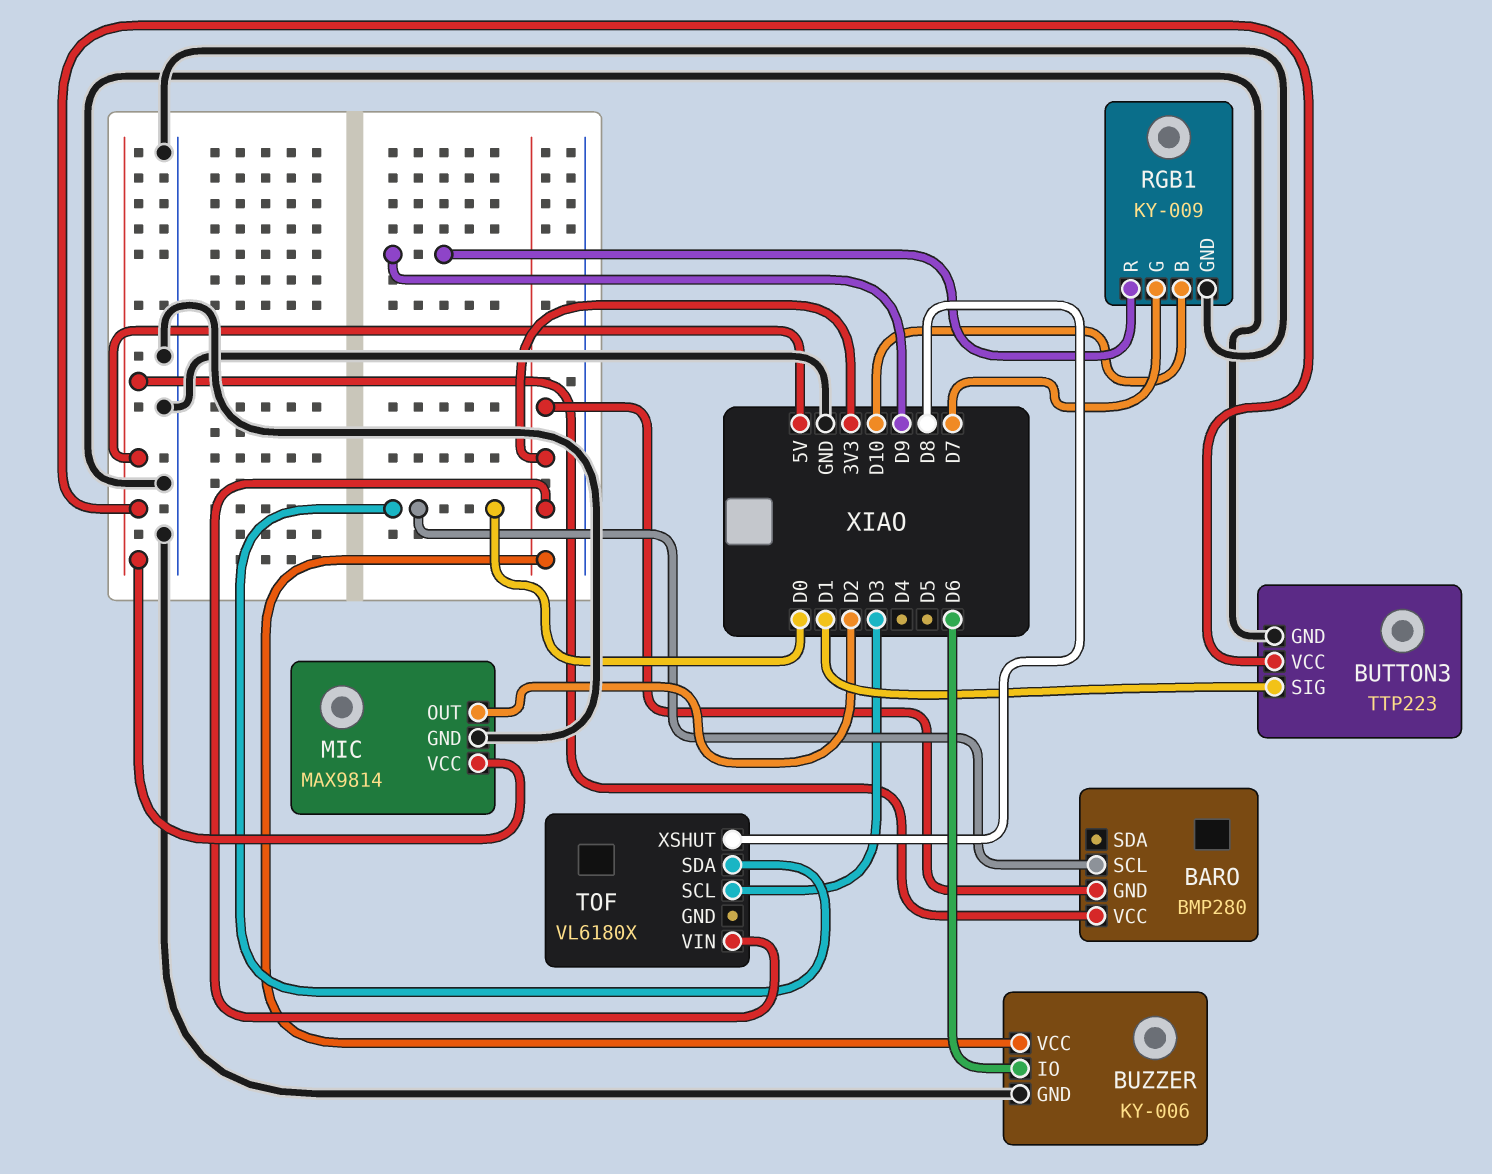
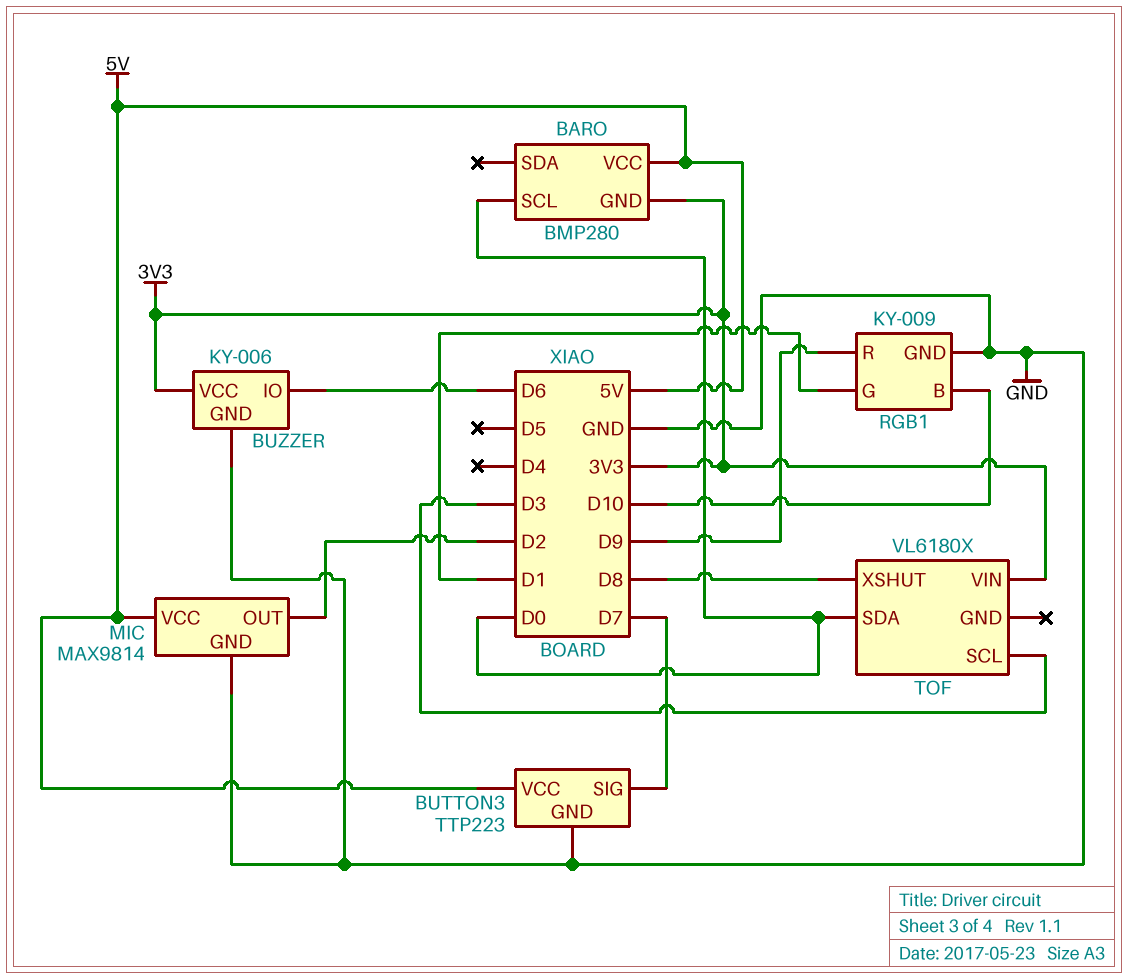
BUTTON3 pin SIG: D1 -> D7
RGB1 pin G: D7 -> D1

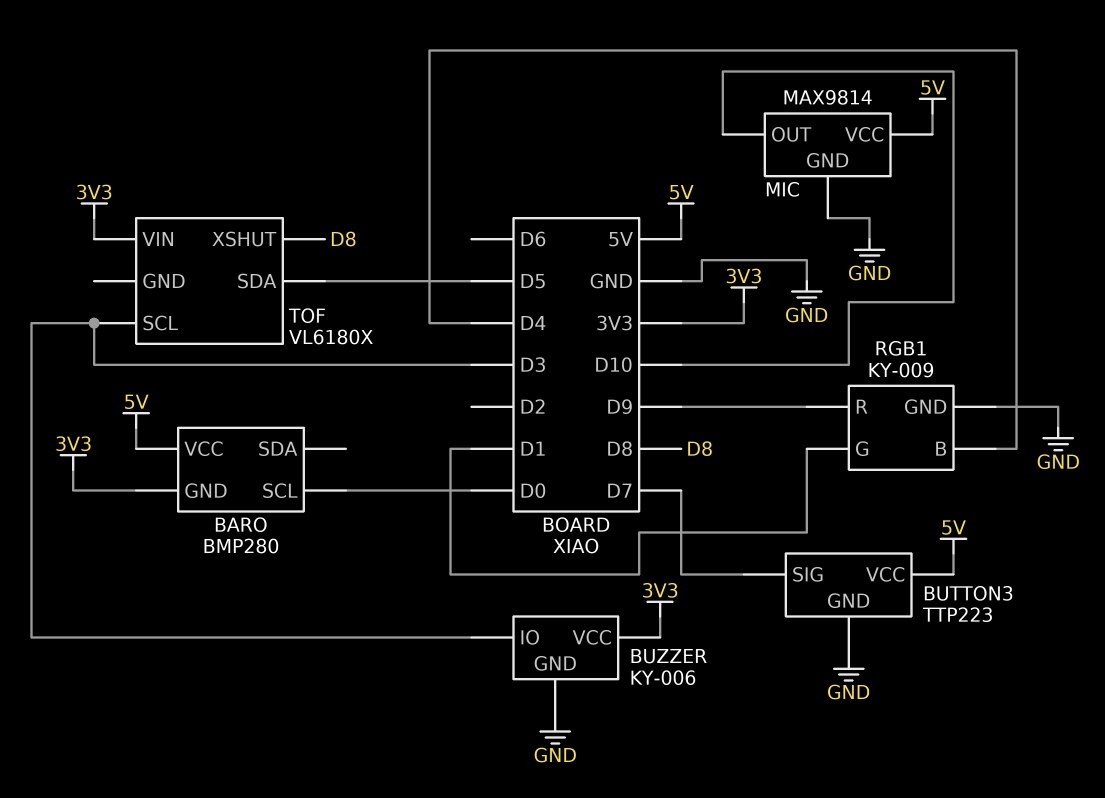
BUZZER pin IO: D6 -> D3
MIC pin OUT: D2 -> D10
RGB1 pin B: D10 -> D4
TOF pin SDA: D0 -> D5

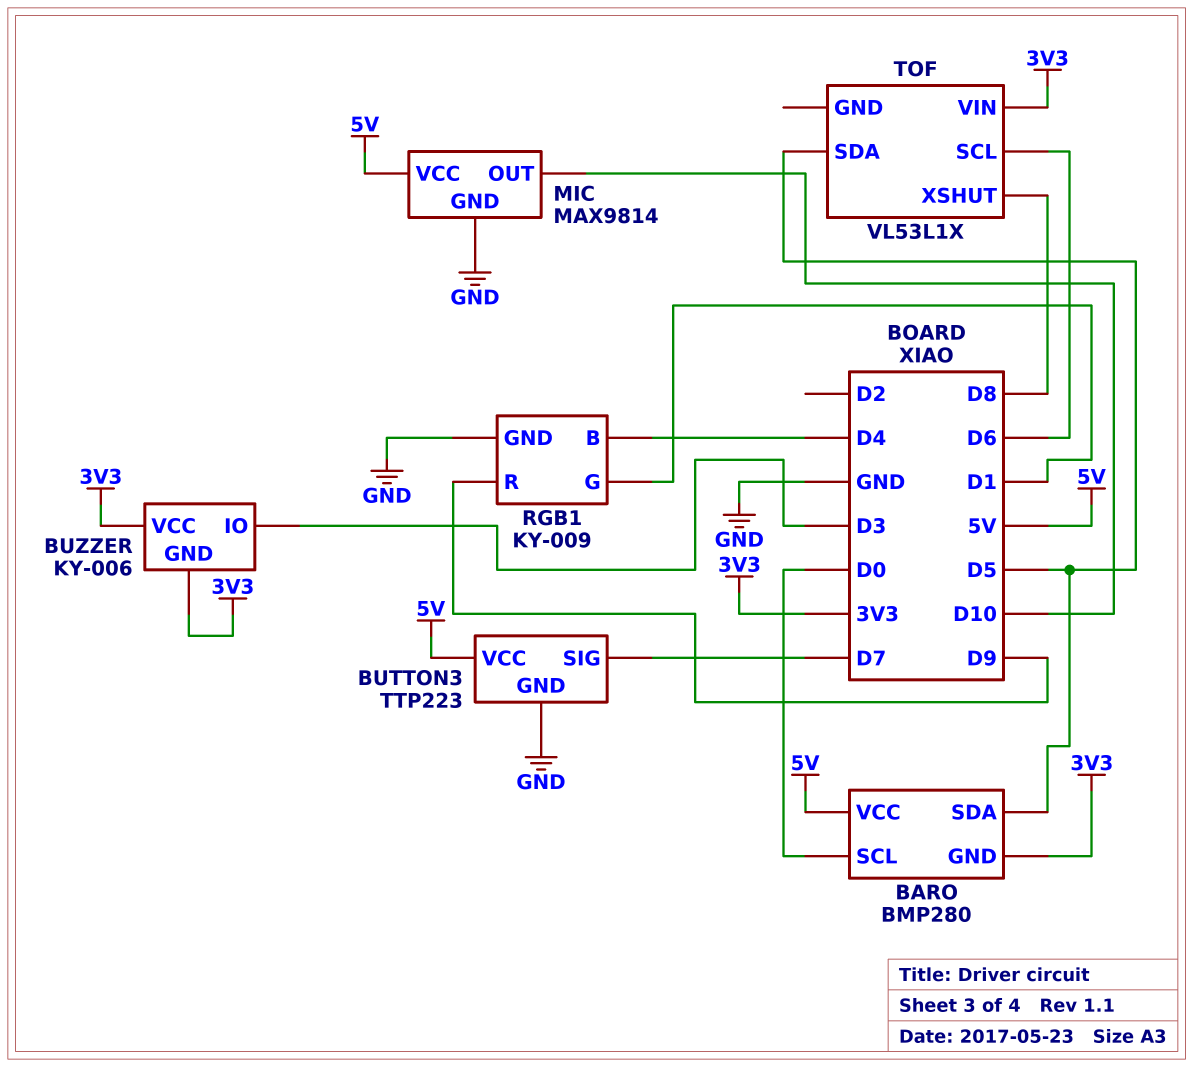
BARO pin SDA: none -> D5
BUZZER pin GND: GND -> 3V3
TOF: VL6180X -> VL53L1X
TOF pin SCL: D3 -> D6

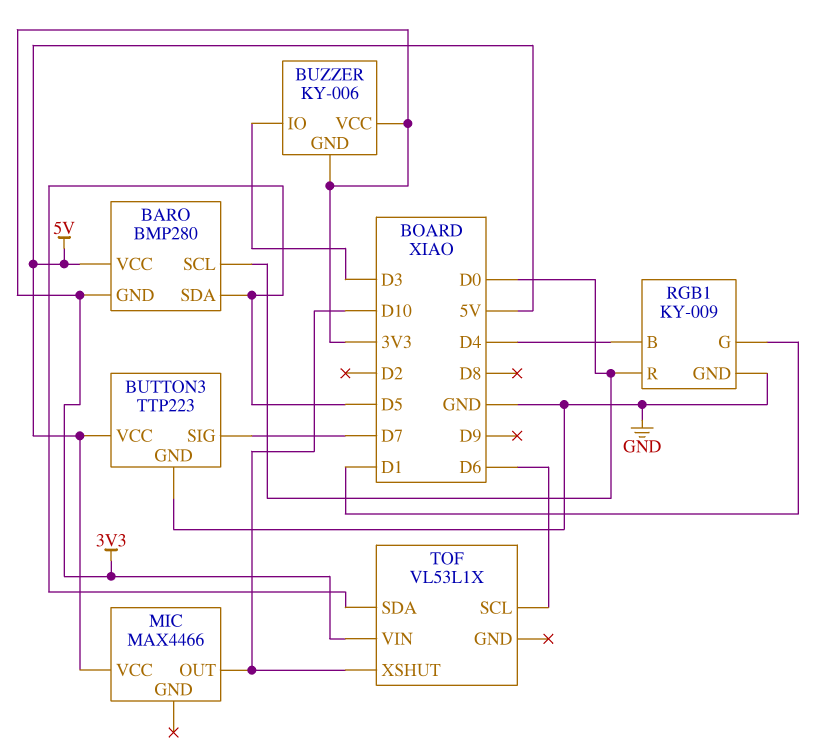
MIC: MAX9814 -> MAX4466
MIC pin GND: GND -> none
RGB1 pin R: D9 -> D0
TOF pin XSHUT: D8 -> D10

